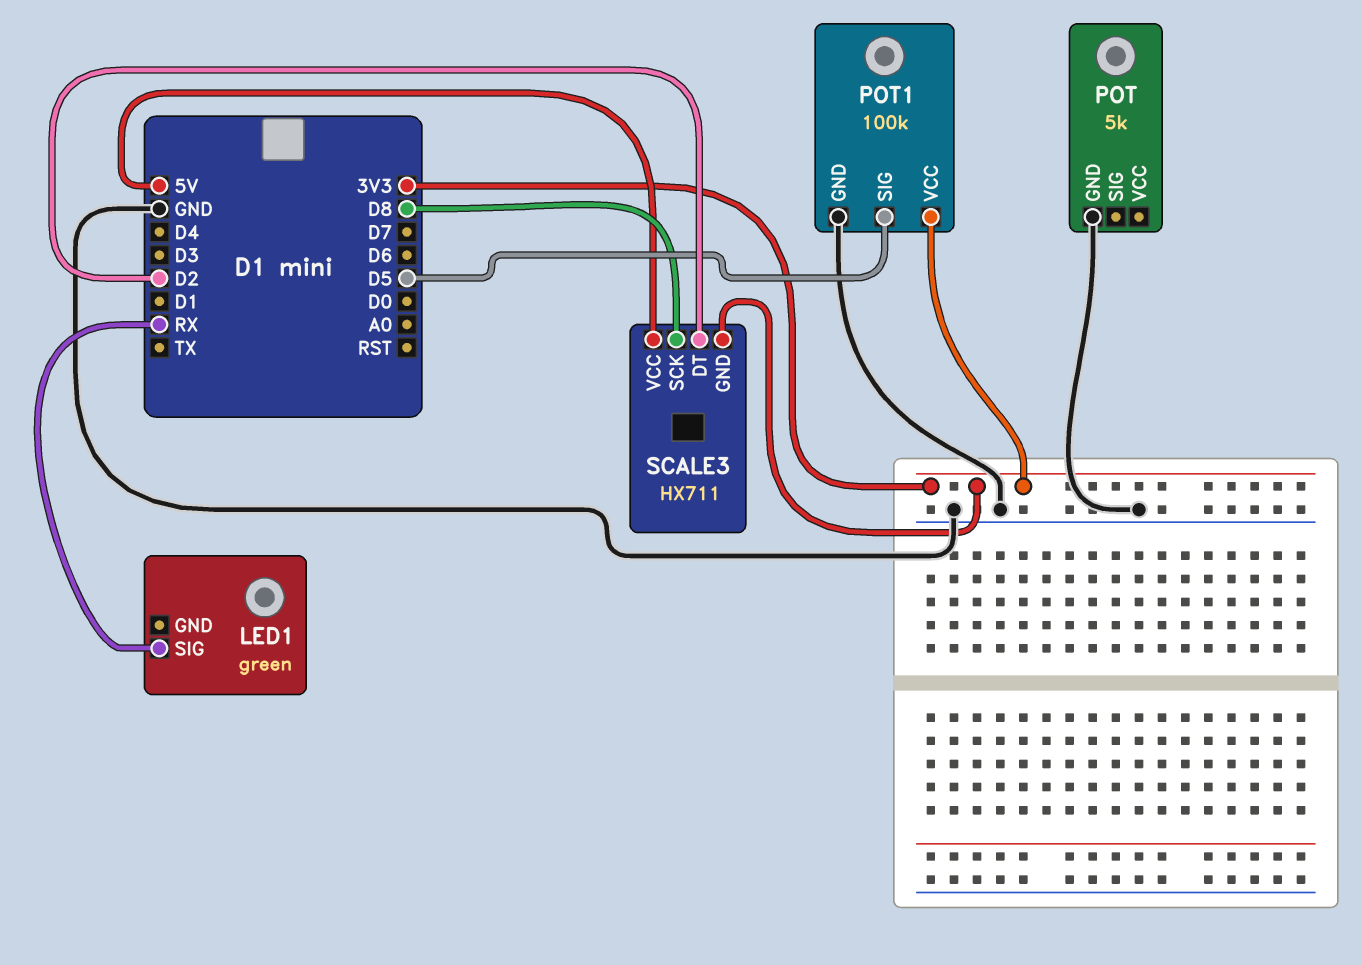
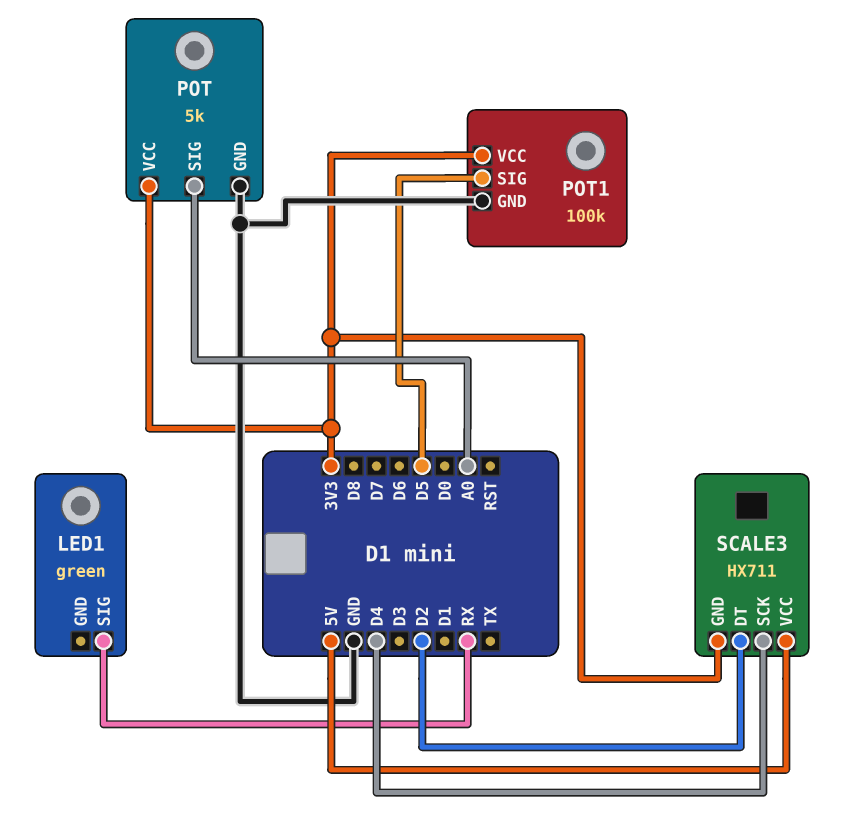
POT pin SIG: none -> A0
POT pin VCC: none -> 3V3
SCALE3 pin SCK: D8 -> D4

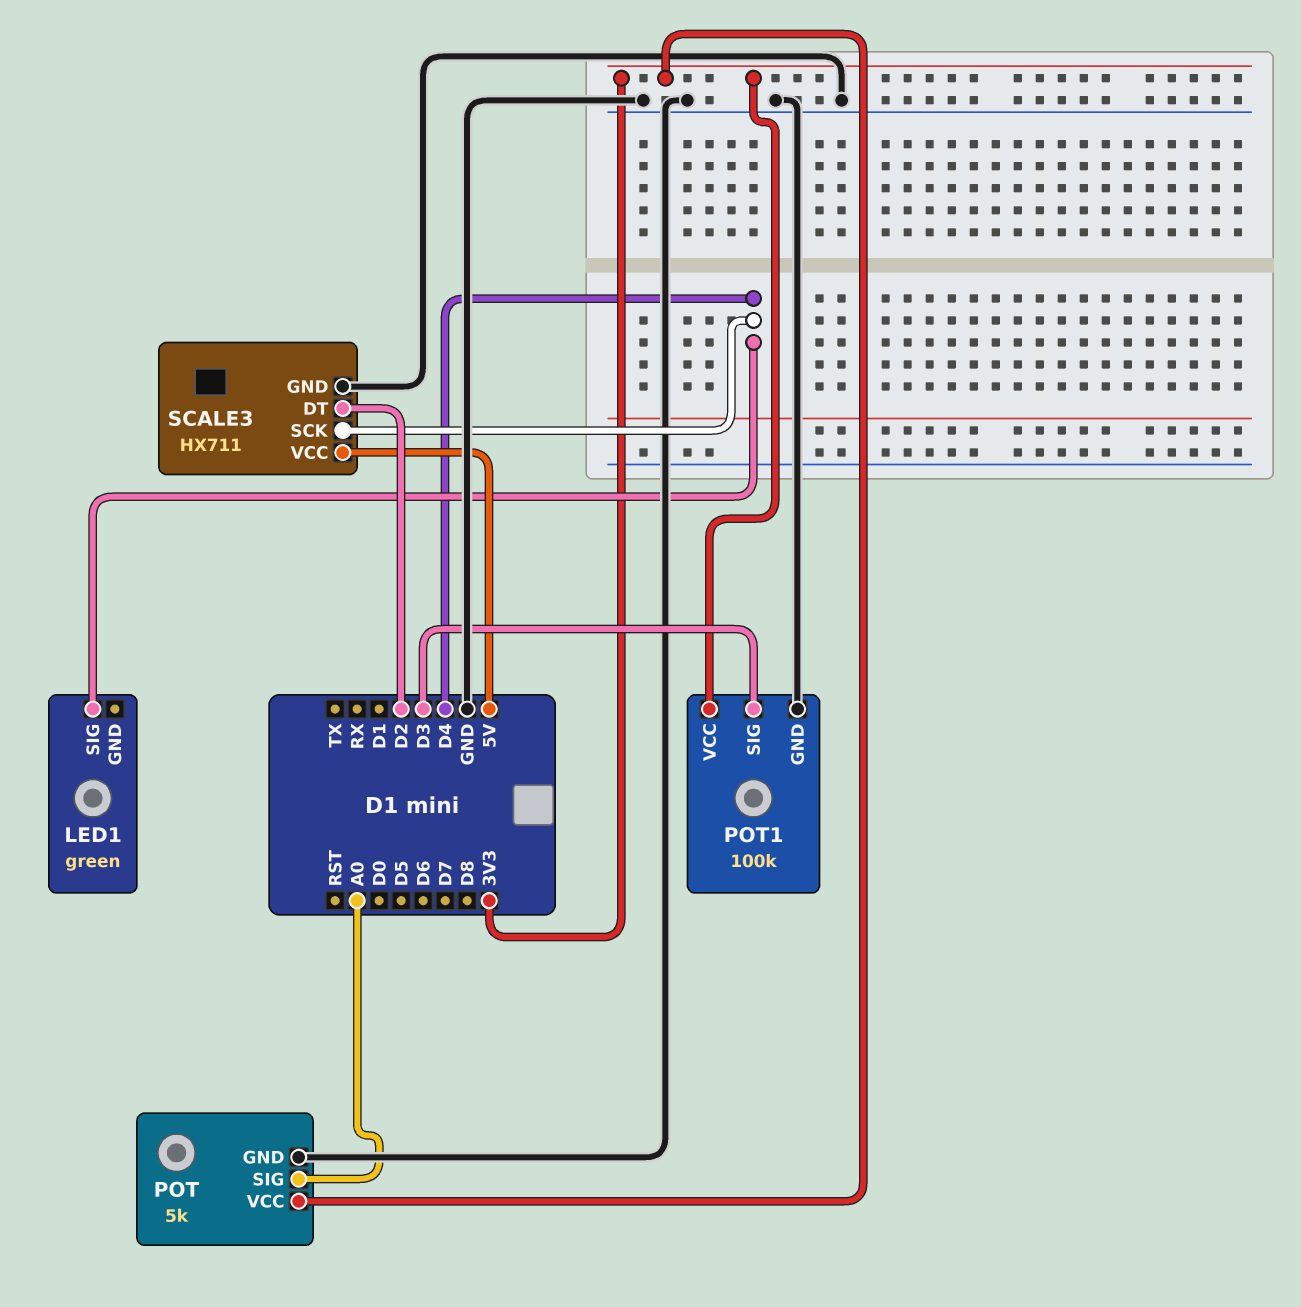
LED1 pin SIG: RX -> D4
POT1 pin SIG: D5 -> D3
SCALE3 pin GND: 3V3 -> GND

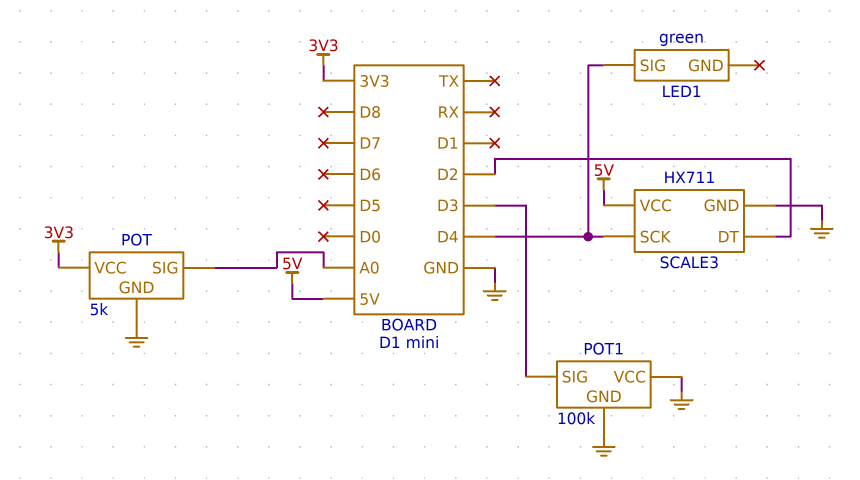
POT1 pin VCC: 3V3 -> GND

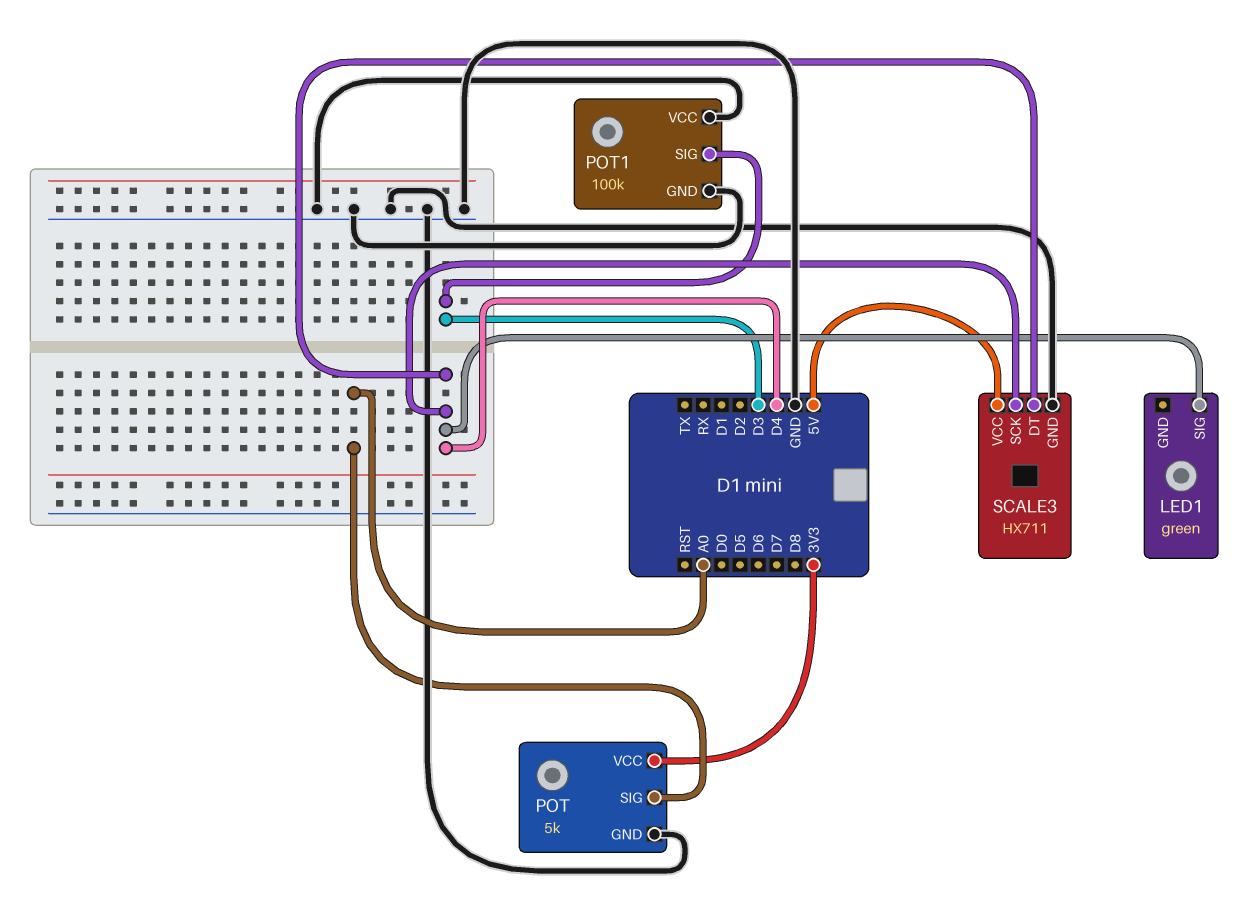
SCALE3 pin DT: D2 -> D4

